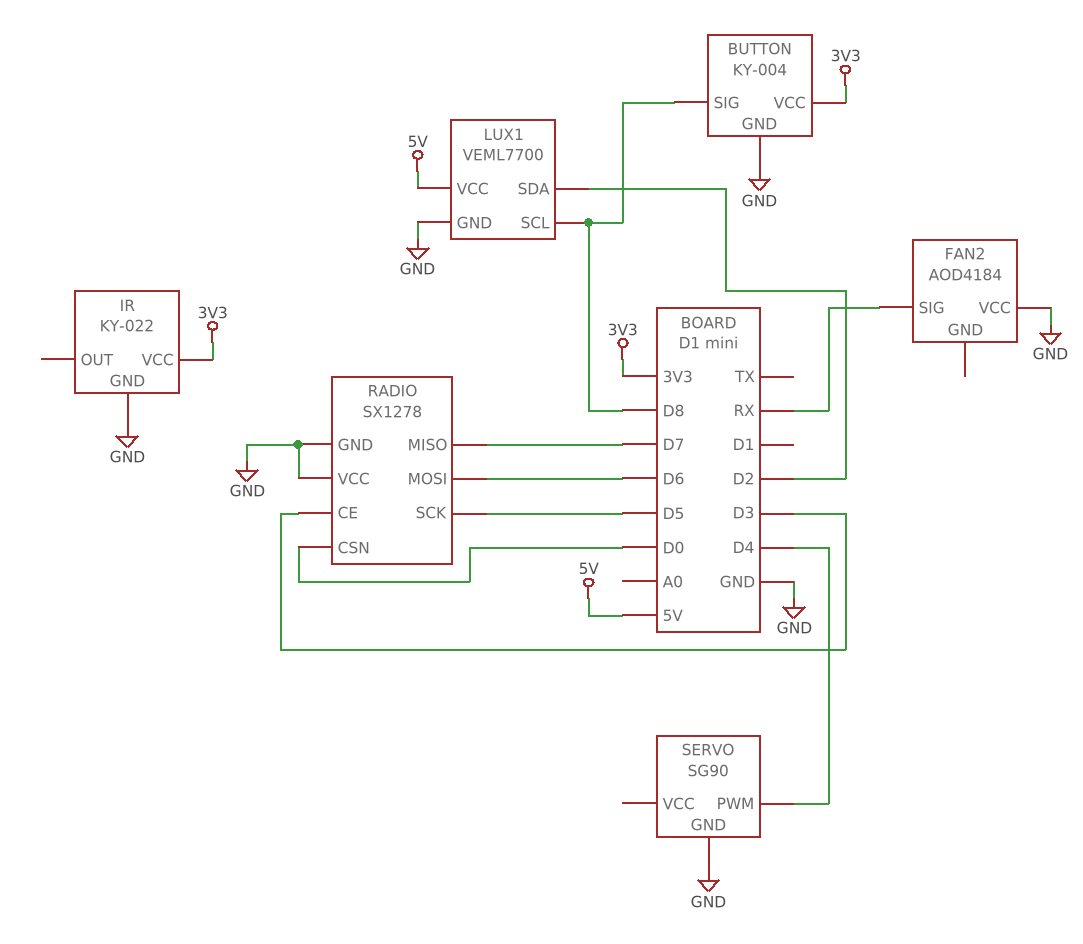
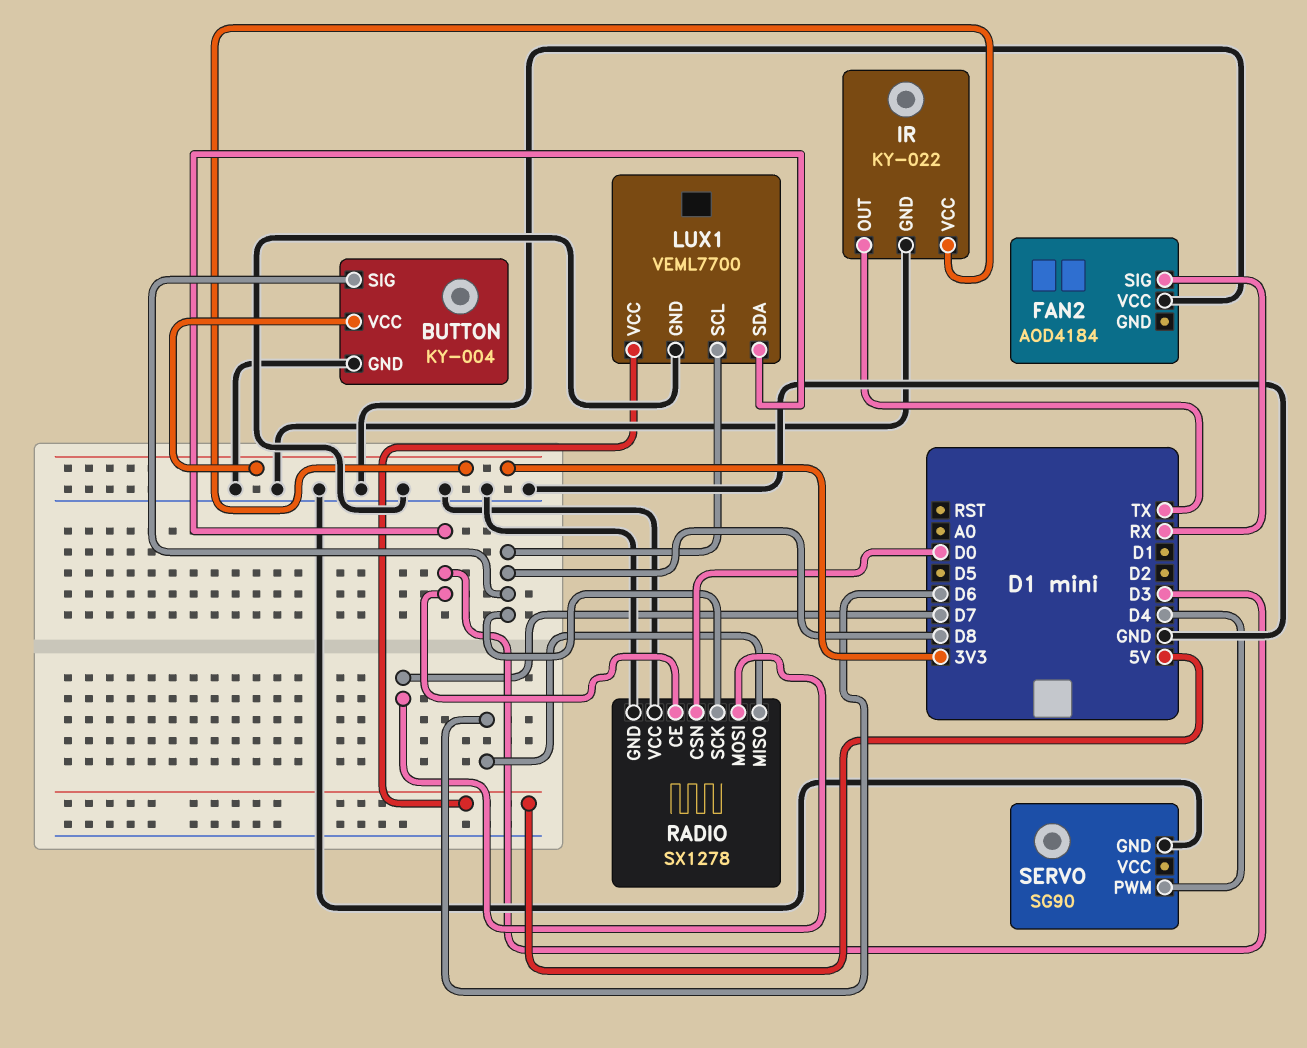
IR pin OUT: none -> TX
LUX1 pin SDA: D2 -> D3
RADIO pin MISO: D7 -> D6
RADIO pin MOSI: D6 -> D7
RADIO pin SCK: D5 -> D8

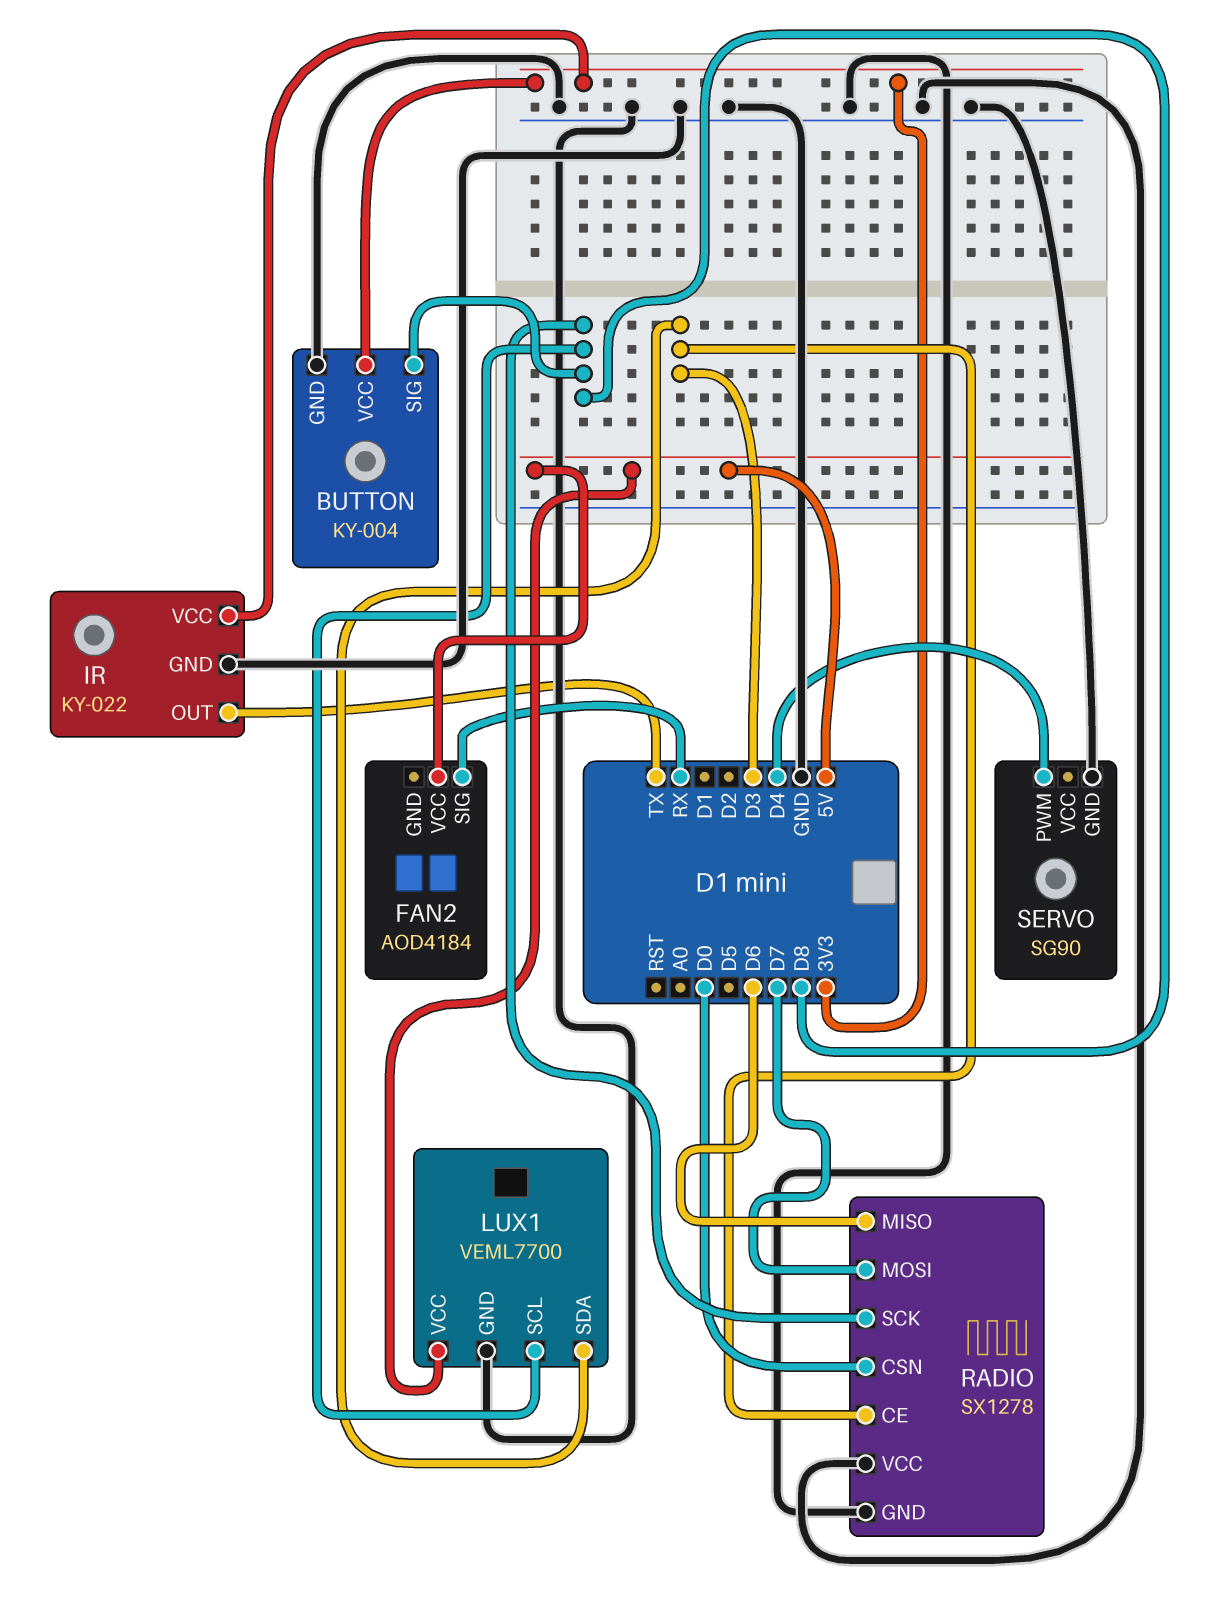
FAN2 pin VCC: GND -> 5V

